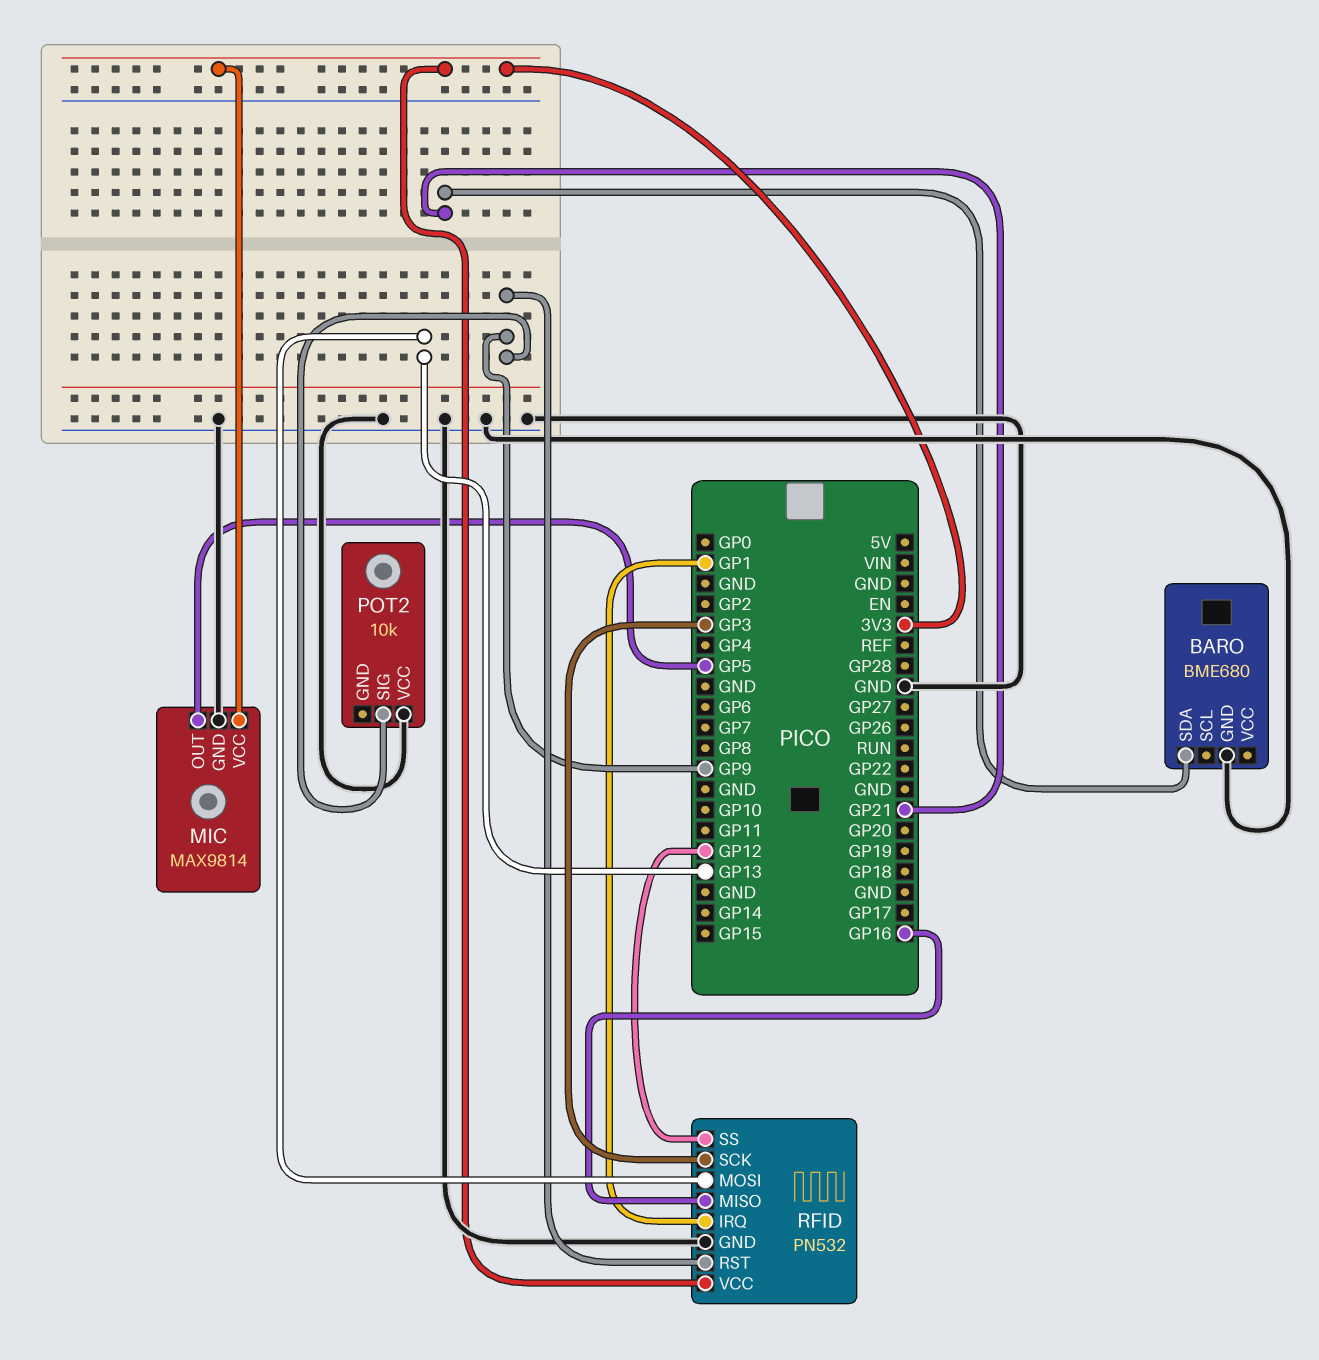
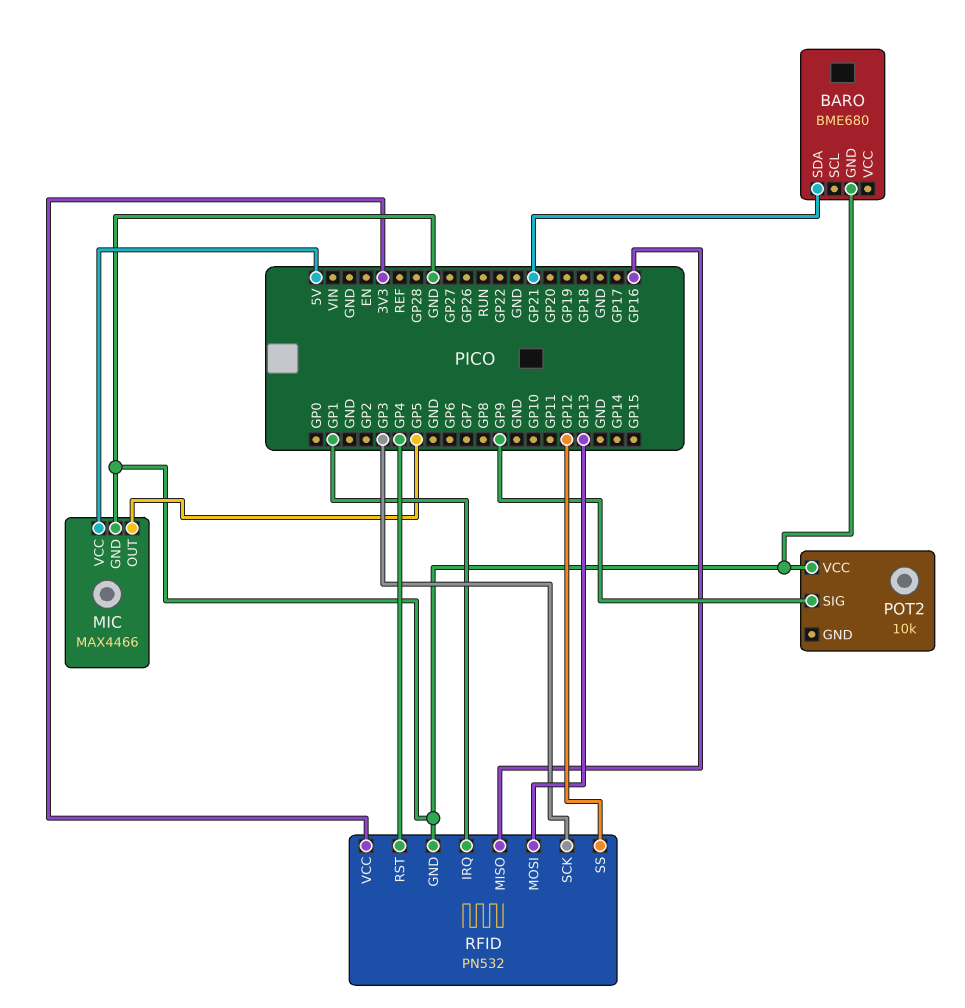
MIC: MAX9814 -> MAX4466
MIC pin VCC: 3V3 -> 5V
RFID pin RST: GP9 -> GP4

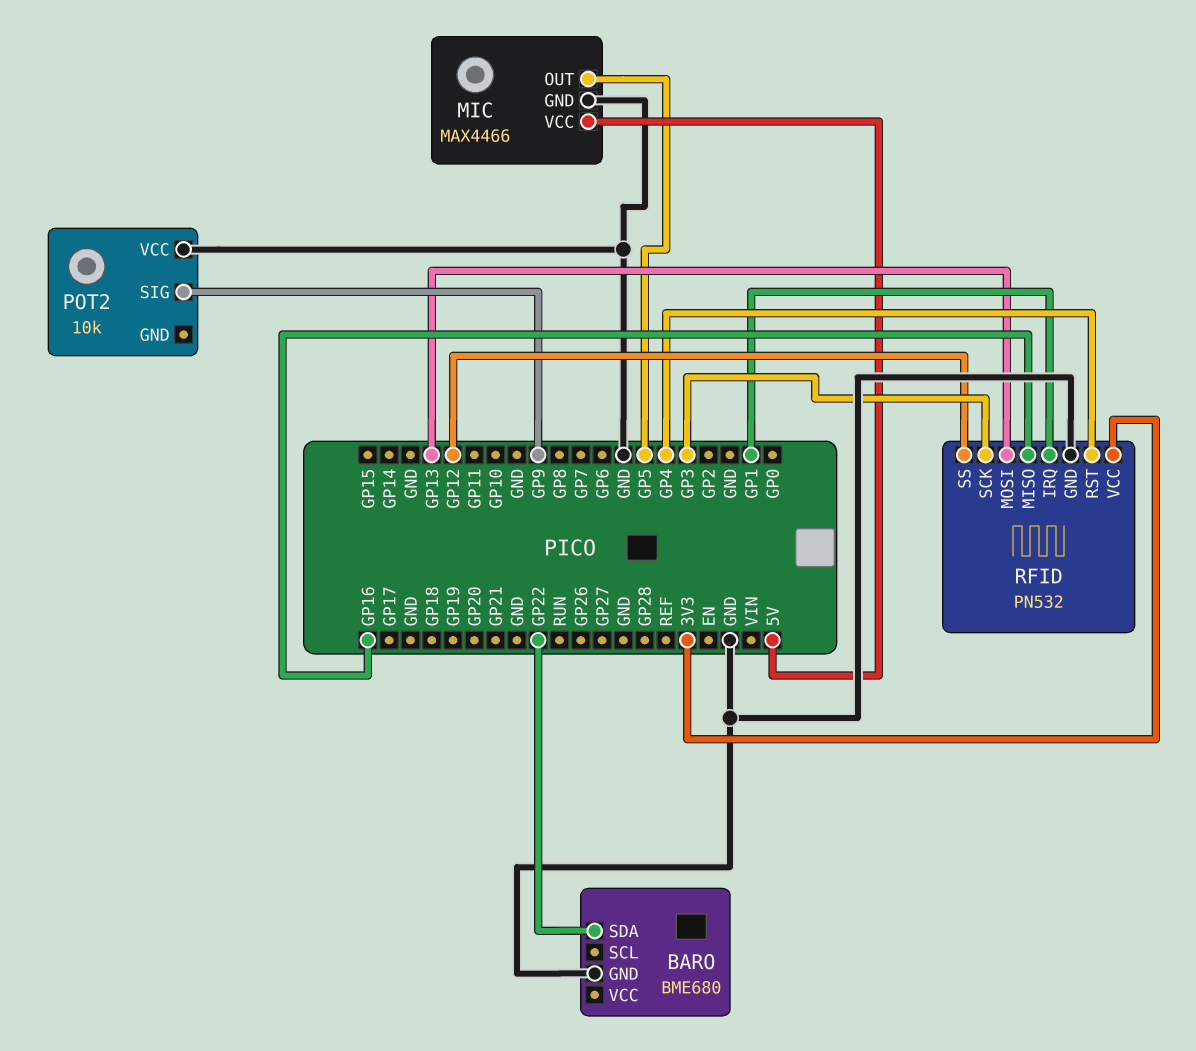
BARO pin SDA: GP21 -> GP22

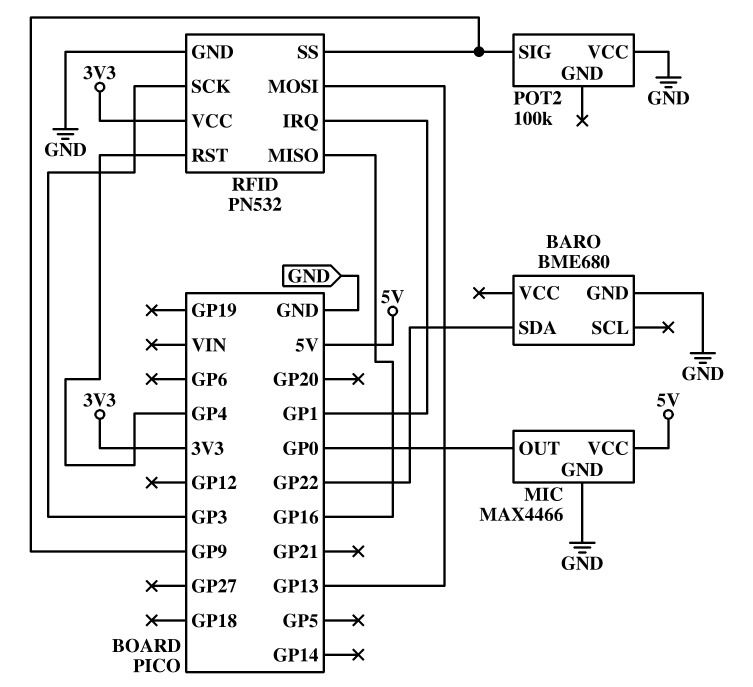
MIC pin OUT: GP5 -> GP0
POT2: 10k -> 100k
RFID pin SS: GP12 -> GP9

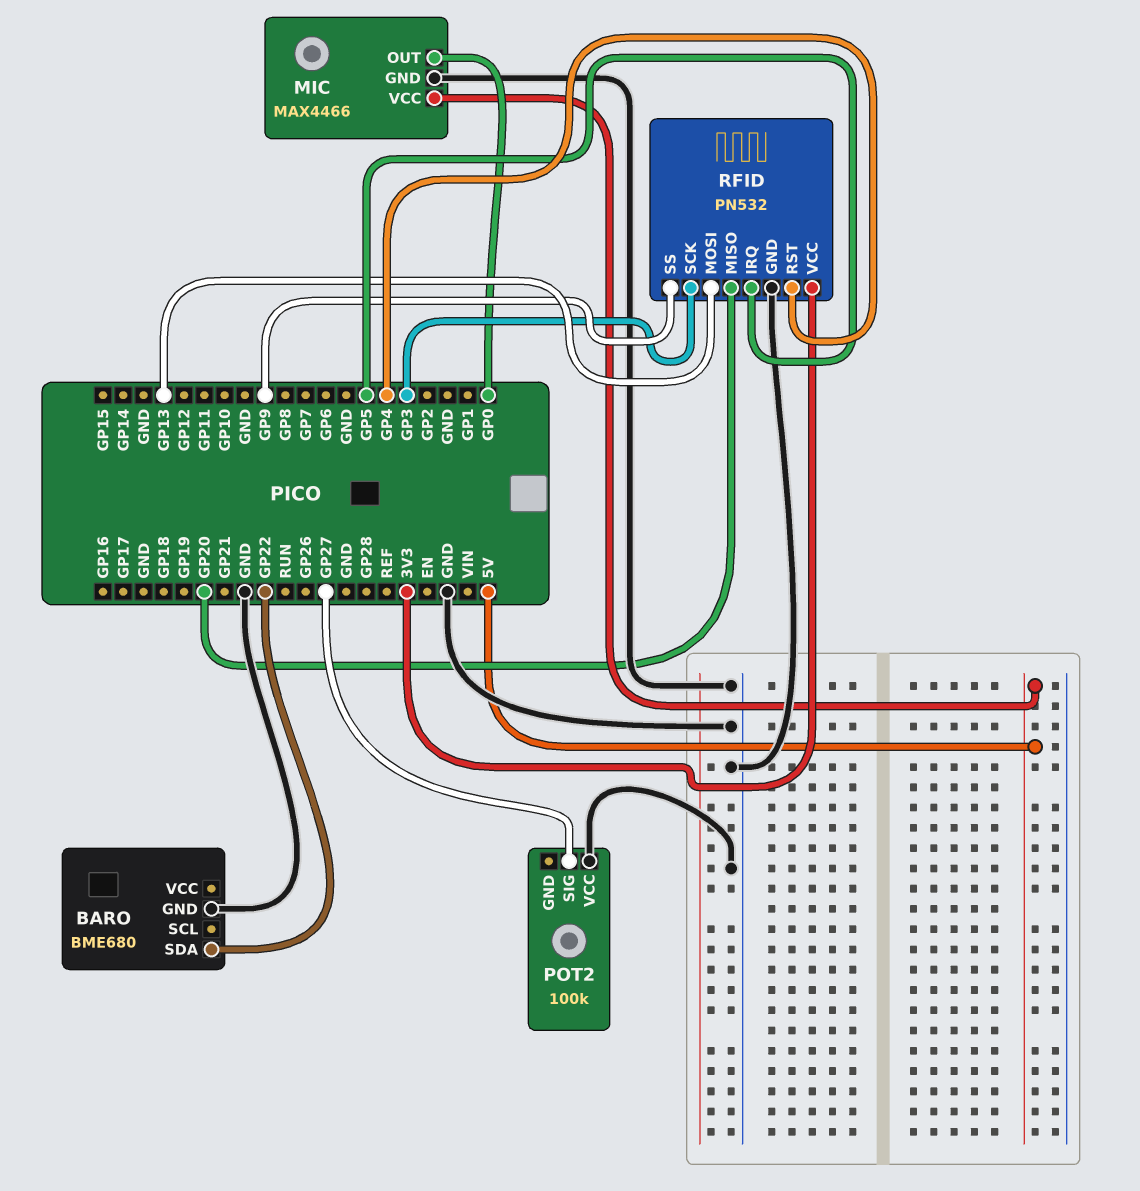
POT2 pin SIG: GP9 -> GP27
RFID pin IRQ: GP1 -> GP5
RFID pin MISO: GP16 -> GP20

